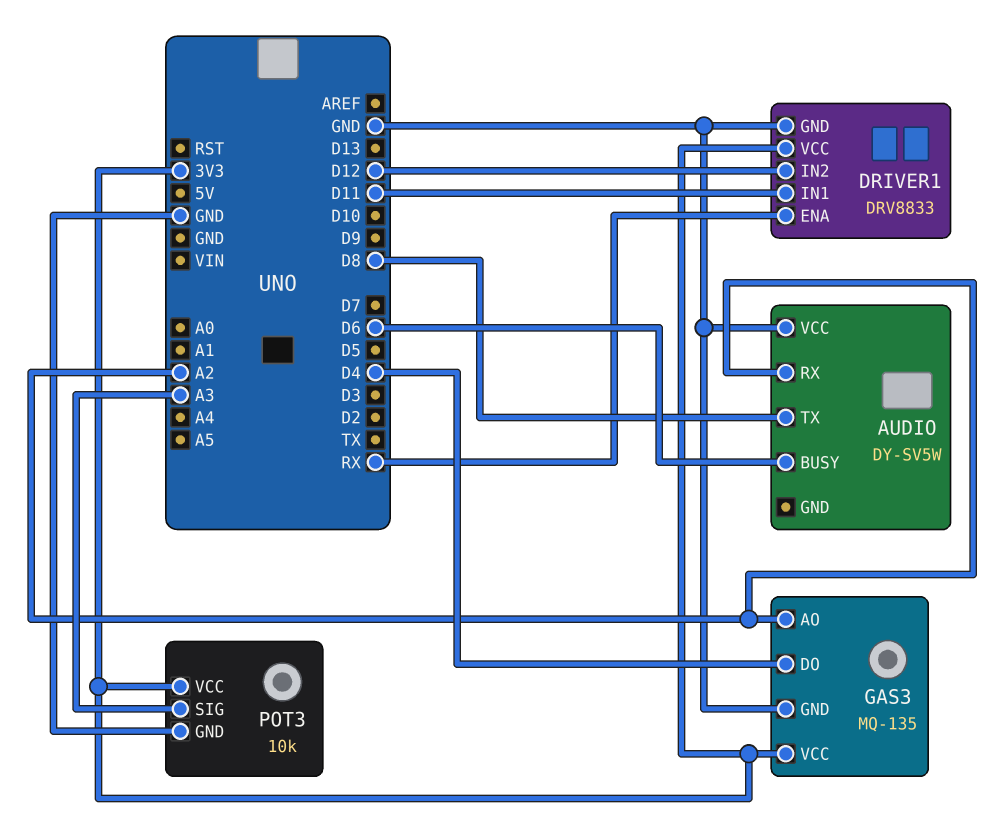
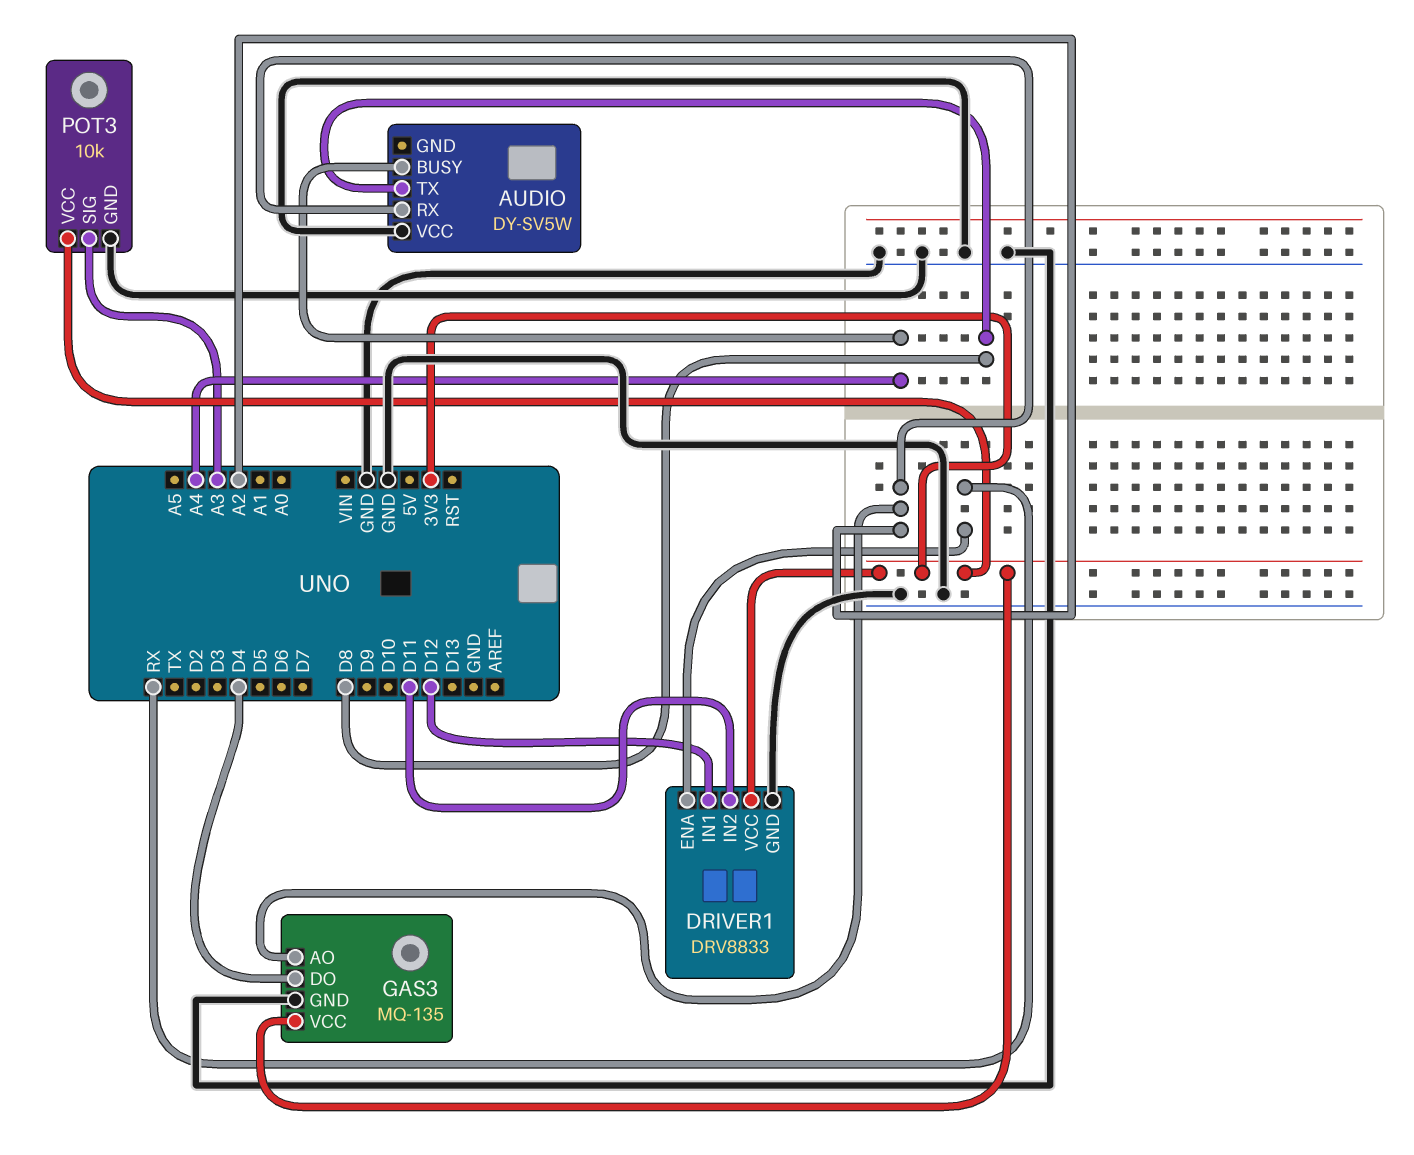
AUDIO pin BUSY: D6 -> A4
DRIVER1 pin IN1: D11 -> D12
DRIVER1 pin IN2: D12 -> D11

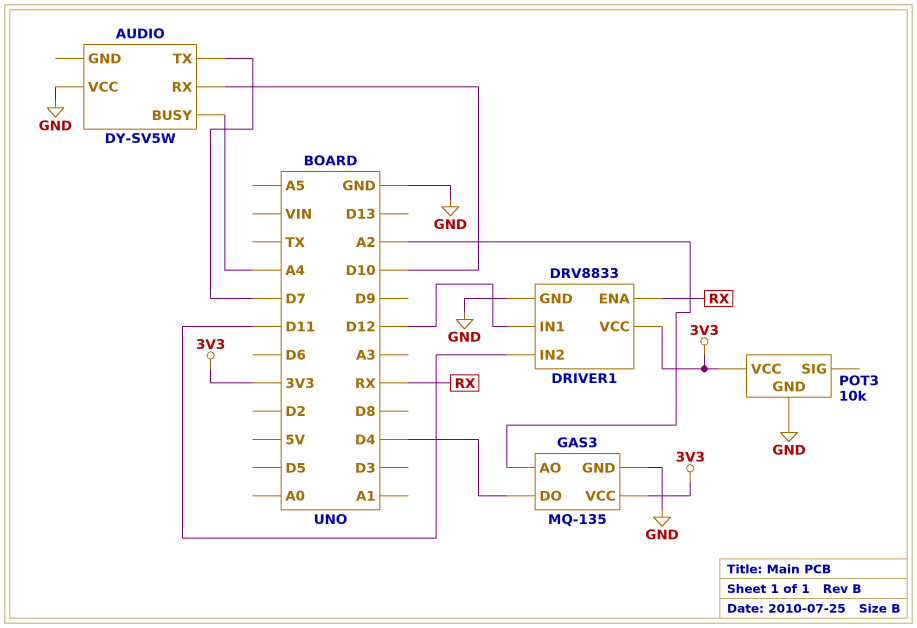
AUDIO pin RX: A2 -> D10
AUDIO pin TX: D8 -> D7
POT3 pin SIG: A3 -> none

